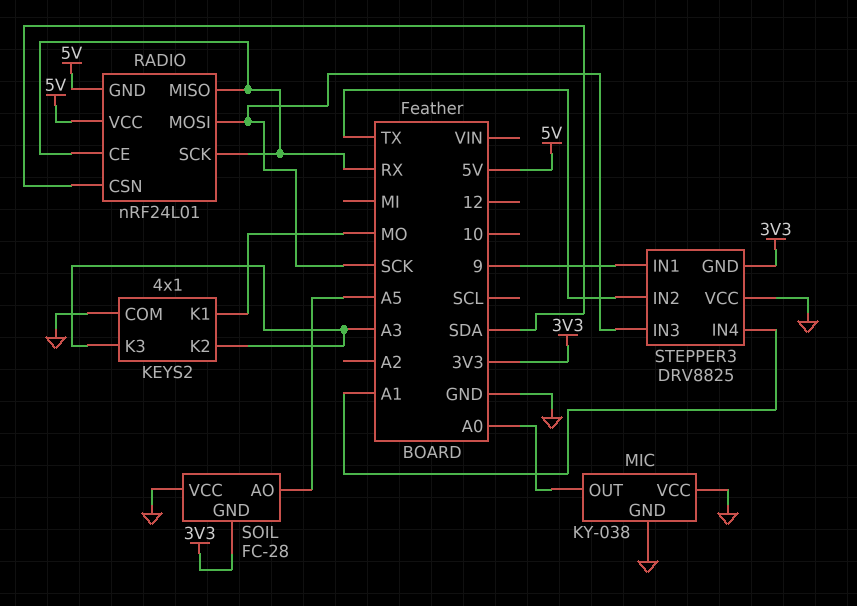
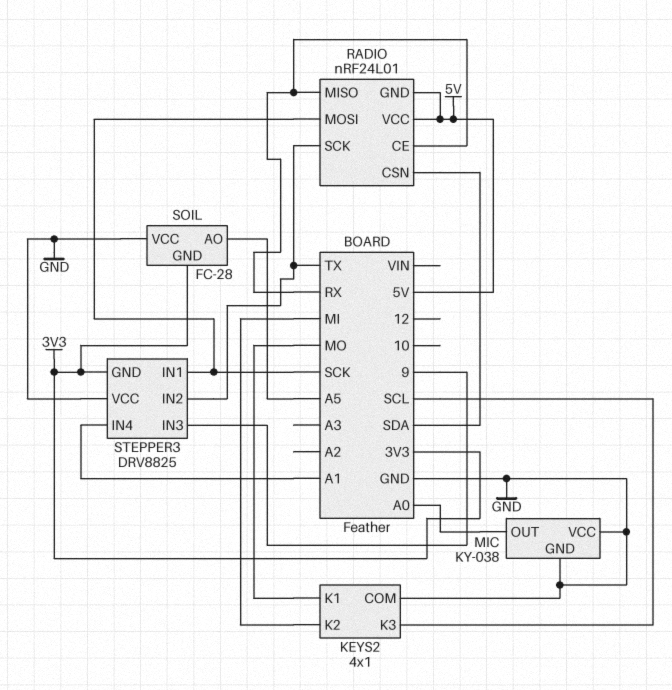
KEYS2 pin K2: A3 -> MI
KEYS2 pin K3: A3 -> SCL
RADIO pin SCK: RX -> TX
STEPPER3 pin IN1: 9 -> SCK
STEPPER3 pin IN3: SCK -> 9

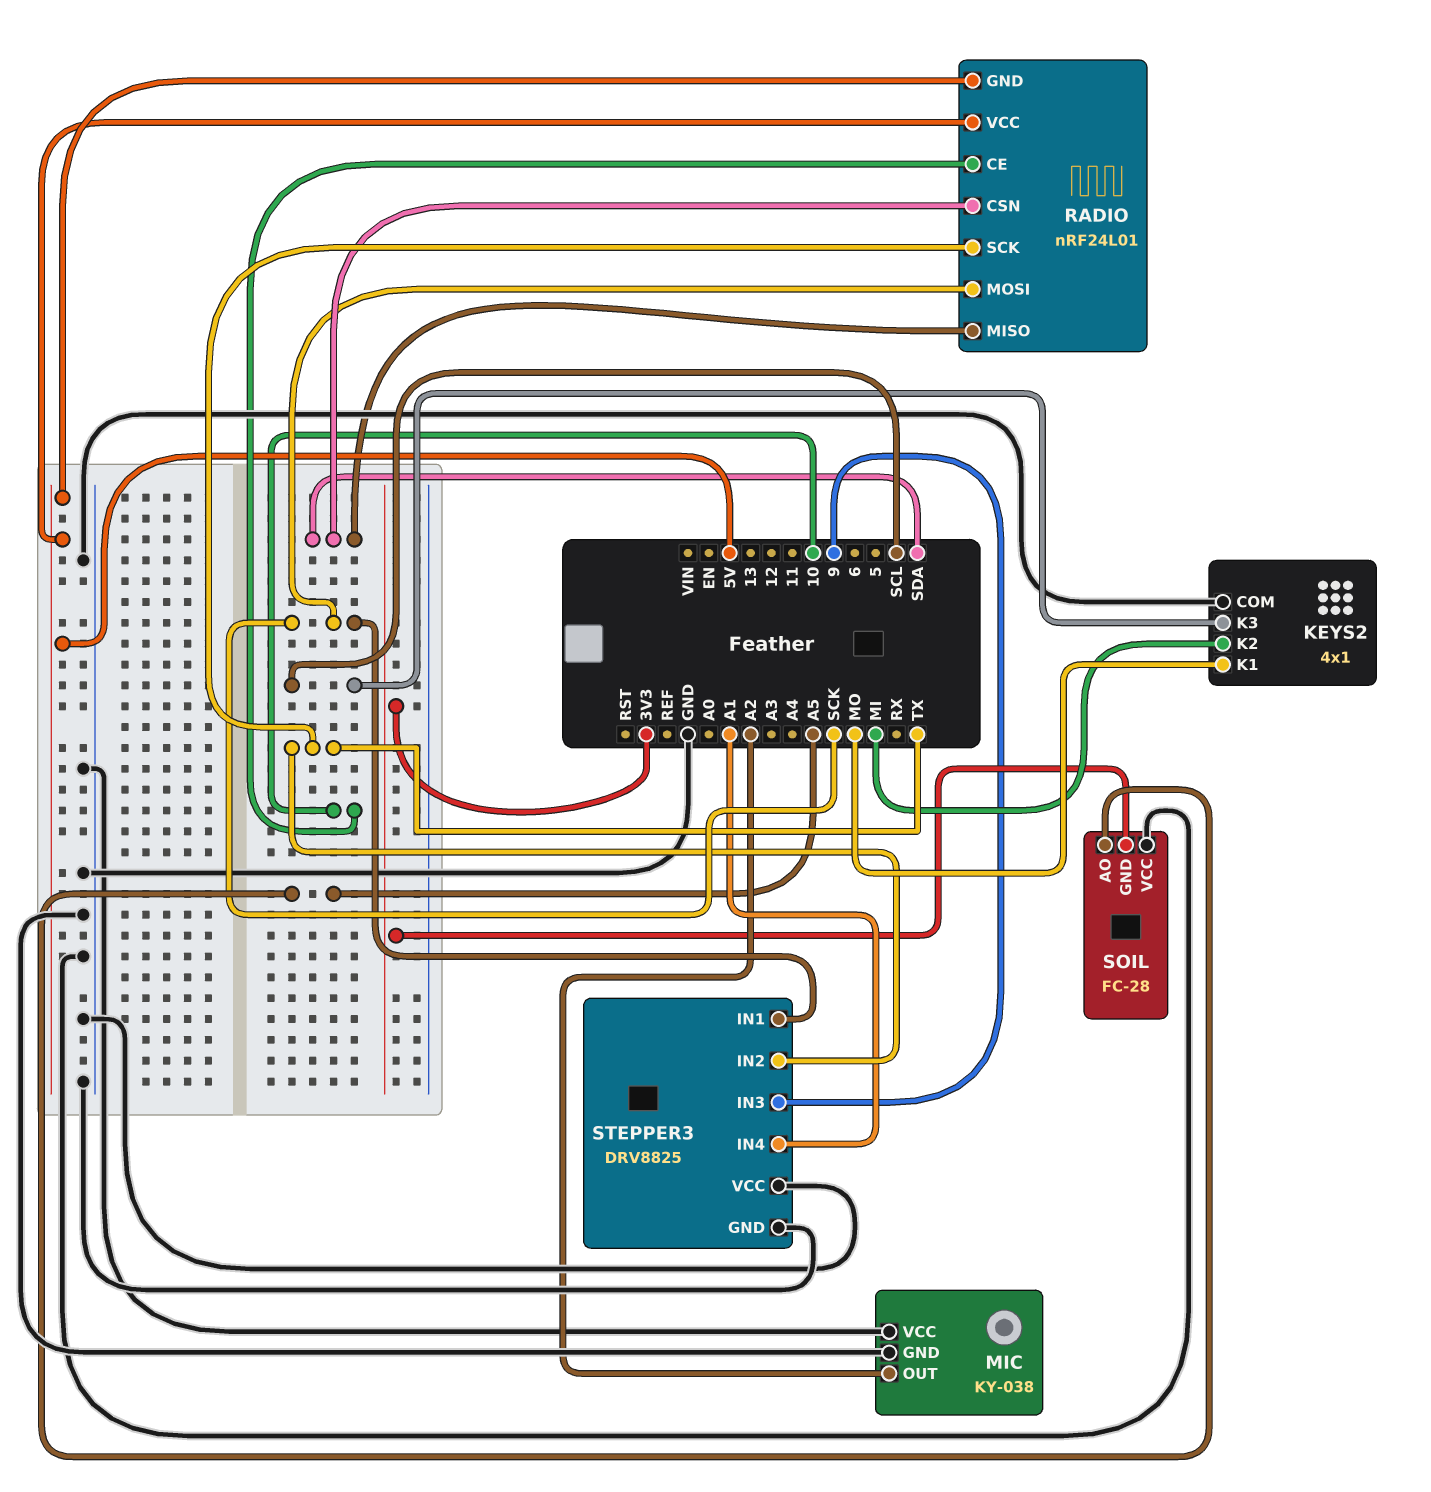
MIC pin OUT: A0 -> A2
RADIO pin CE: RX -> 10
RADIO pin MISO: RX -> SDA
STEPPER3 pin GND: 3V3 -> GND

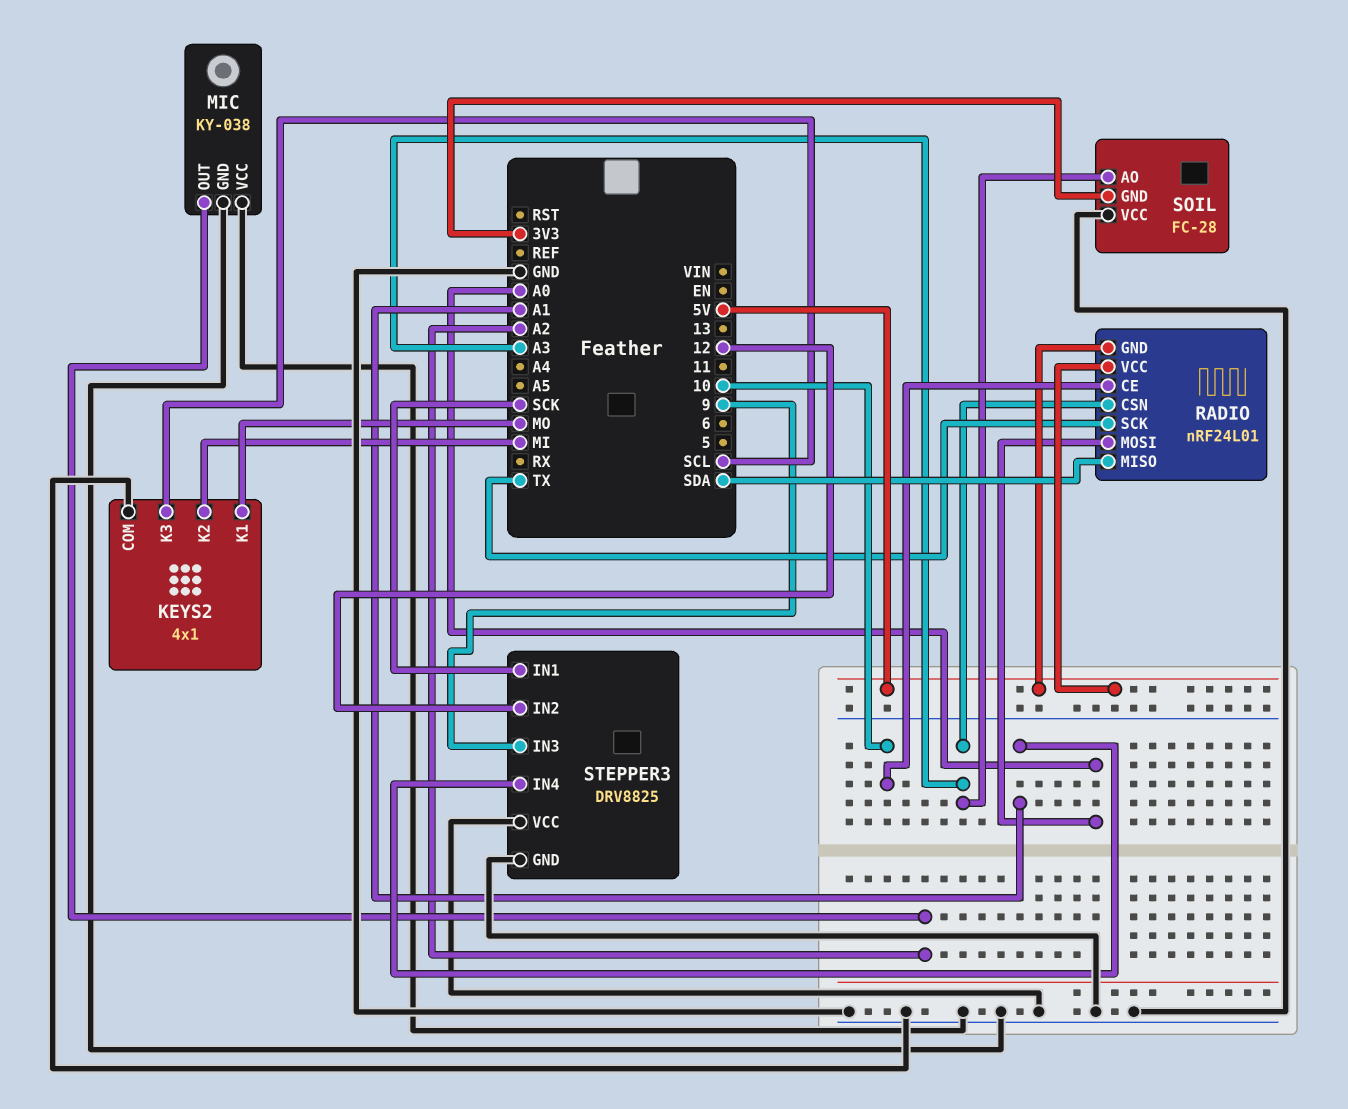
RADIO pin CSN: SDA -> A3
RADIO pin MOSI: SCK -> A0
SOIL pin AO: A5 -> A3
STEPPER3 pin IN2: TX -> 12

